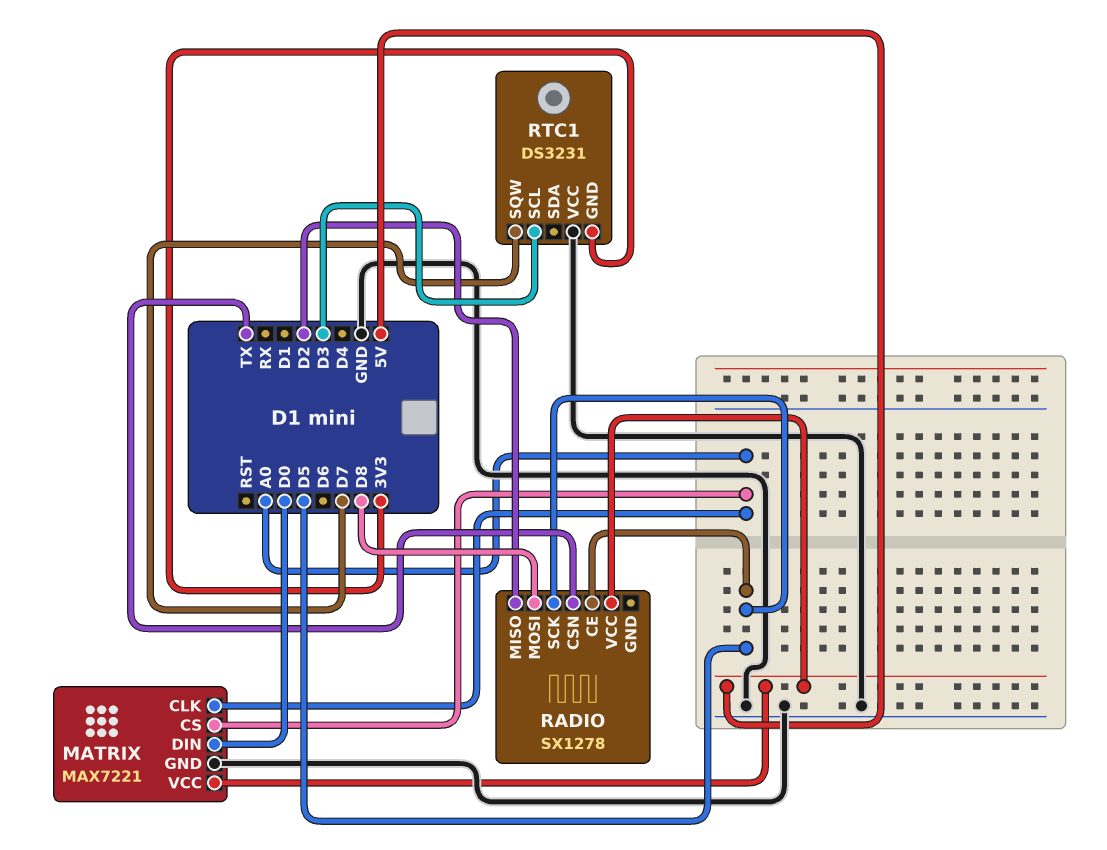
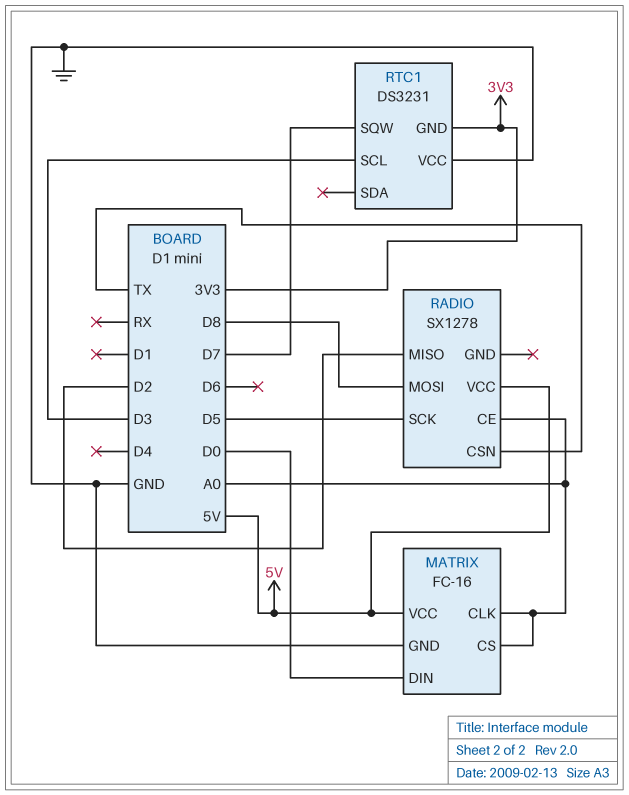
MATRIX: MAX7221 -> FC-16
RADIO pin CE: D5 -> A0

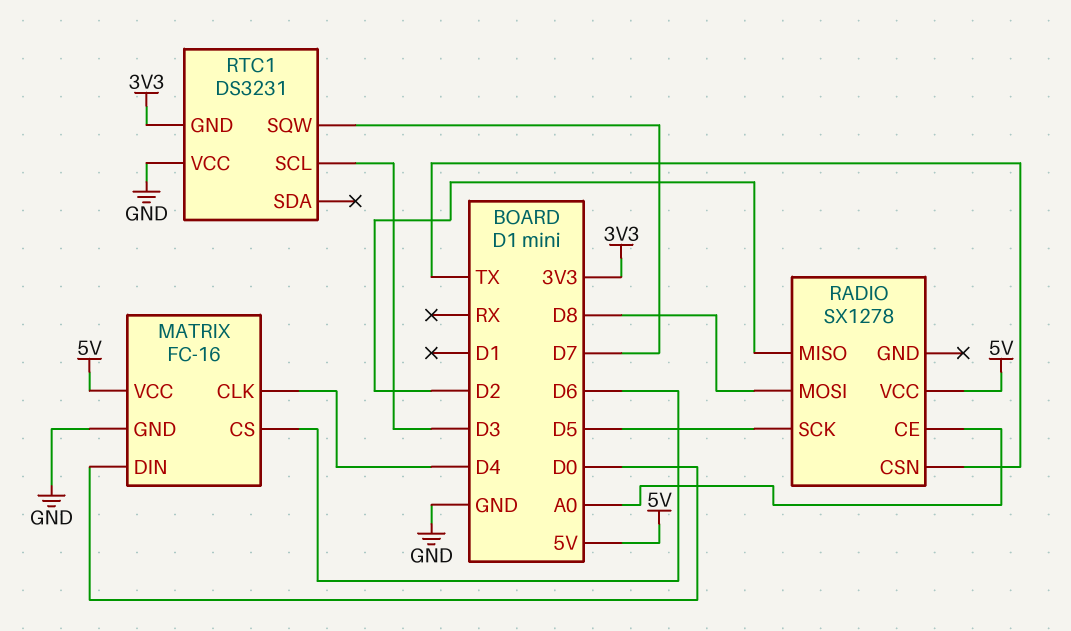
MATRIX pin CLK: A0 -> D4
MATRIX pin CS: A0 -> D6

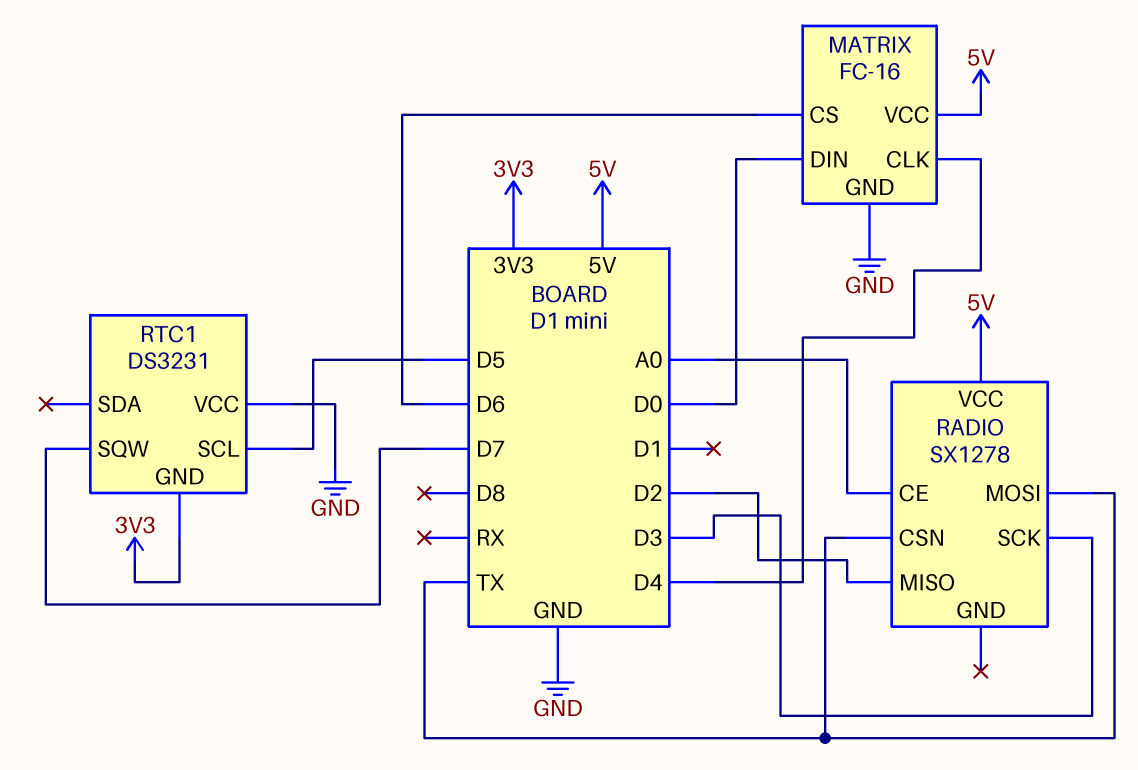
RADIO pin MOSI: D8 -> TX
RADIO pin SCK: D5 -> D3
RTC1 pin SCL: D3 -> D5

